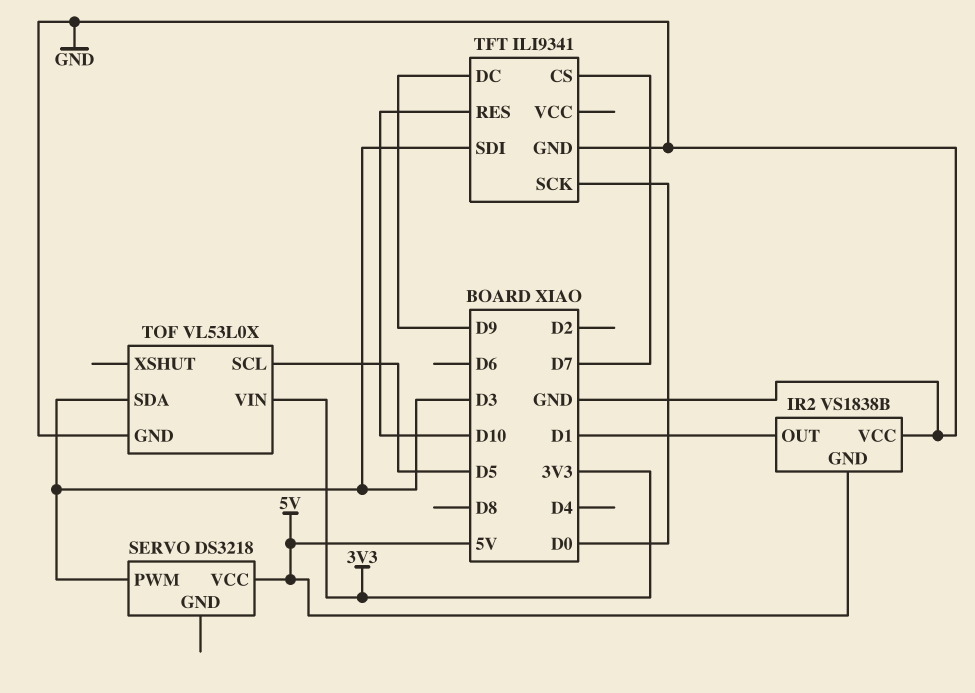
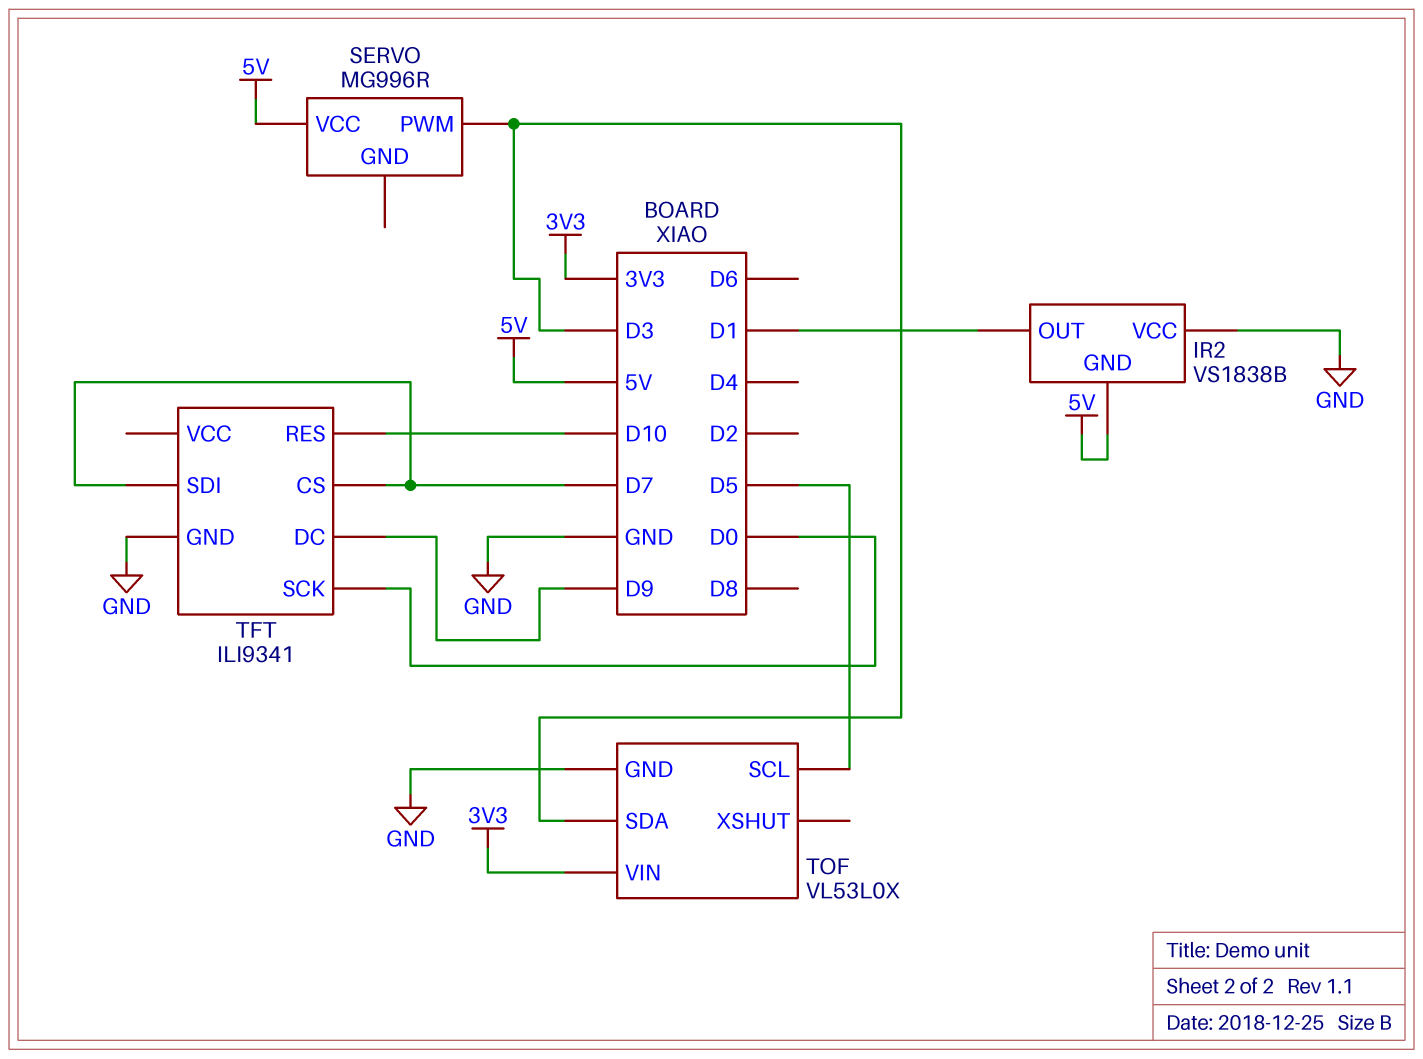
SERVO: DS3218 -> MG996R
TFT pin SDI: D3 -> D7

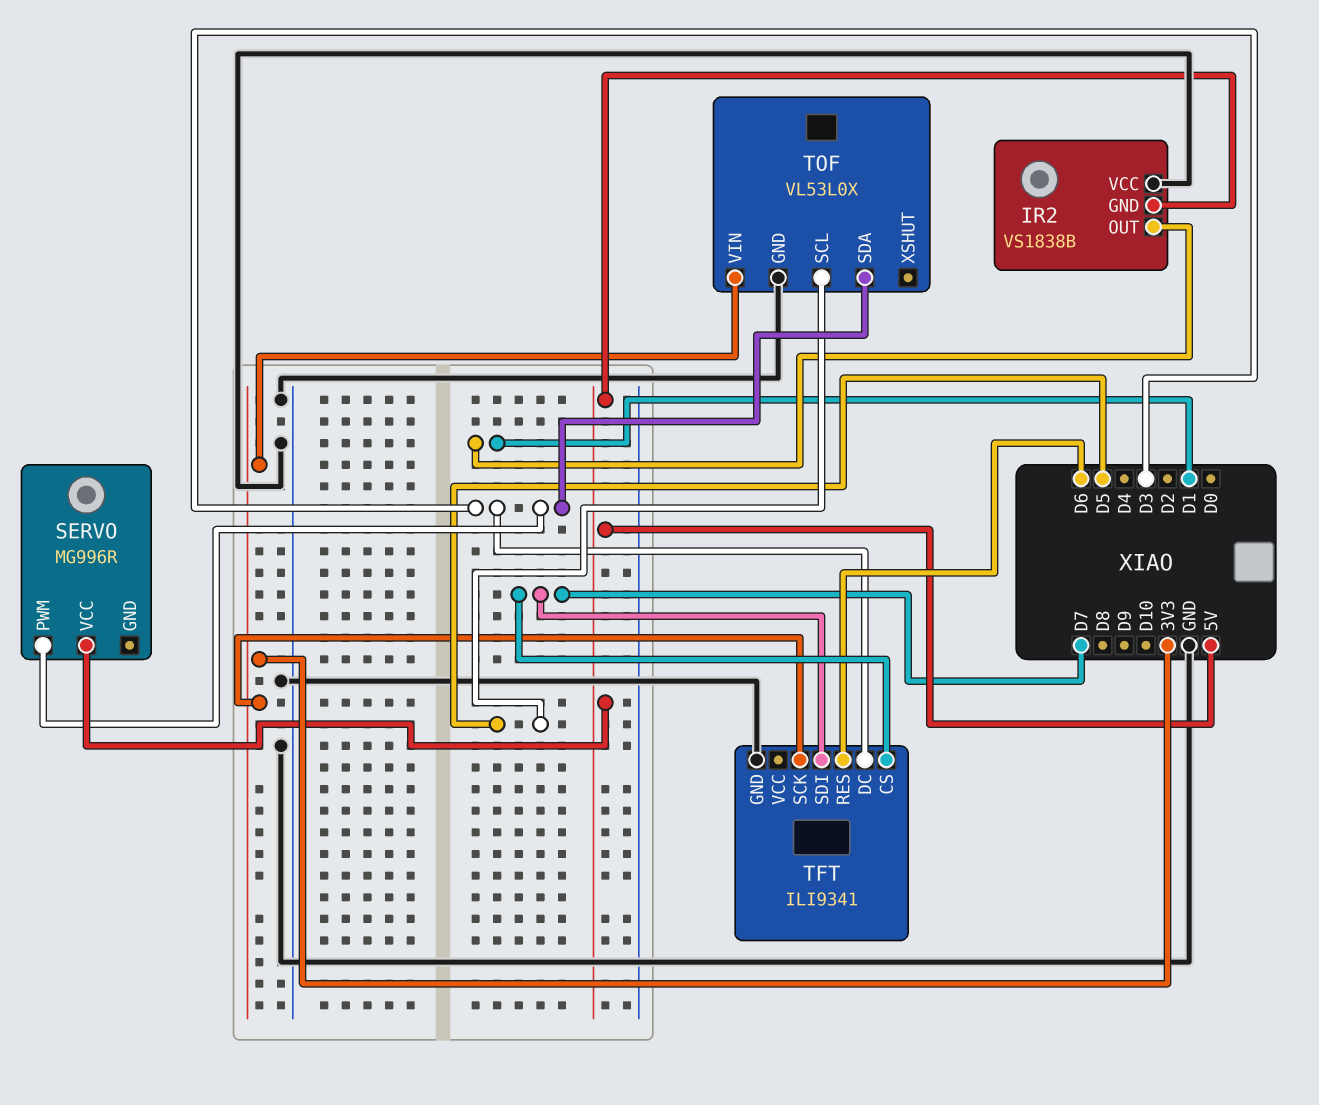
TFT pin DC: D9 -> D3
TFT pin RES: D10 -> D6
TFT pin SCK: D0 -> 3V3

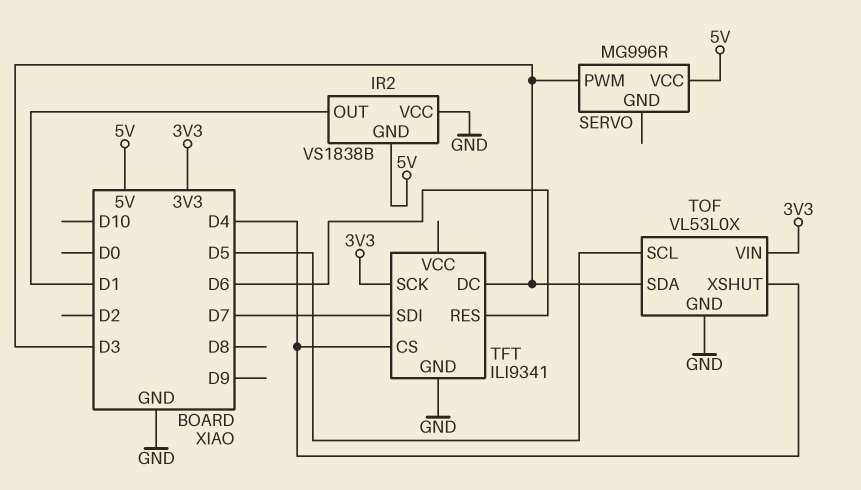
TFT pin CS: D7 -> D4
TOF pin XSHUT: none -> D4

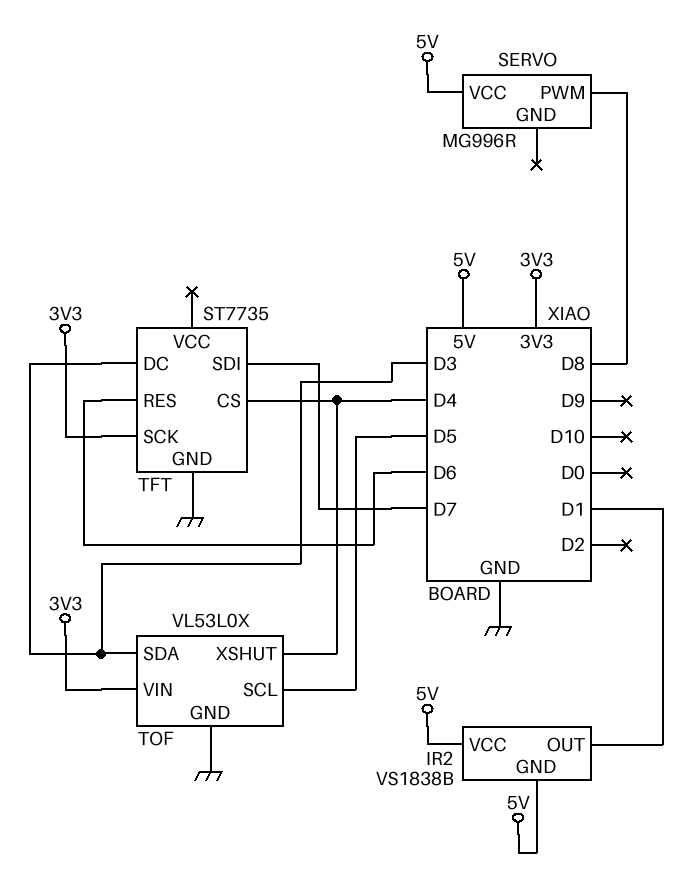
IR2 pin VCC: GND -> 5V
SERVO pin PWM: D3 -> D8
TFT: ILI9341 -> ST7735

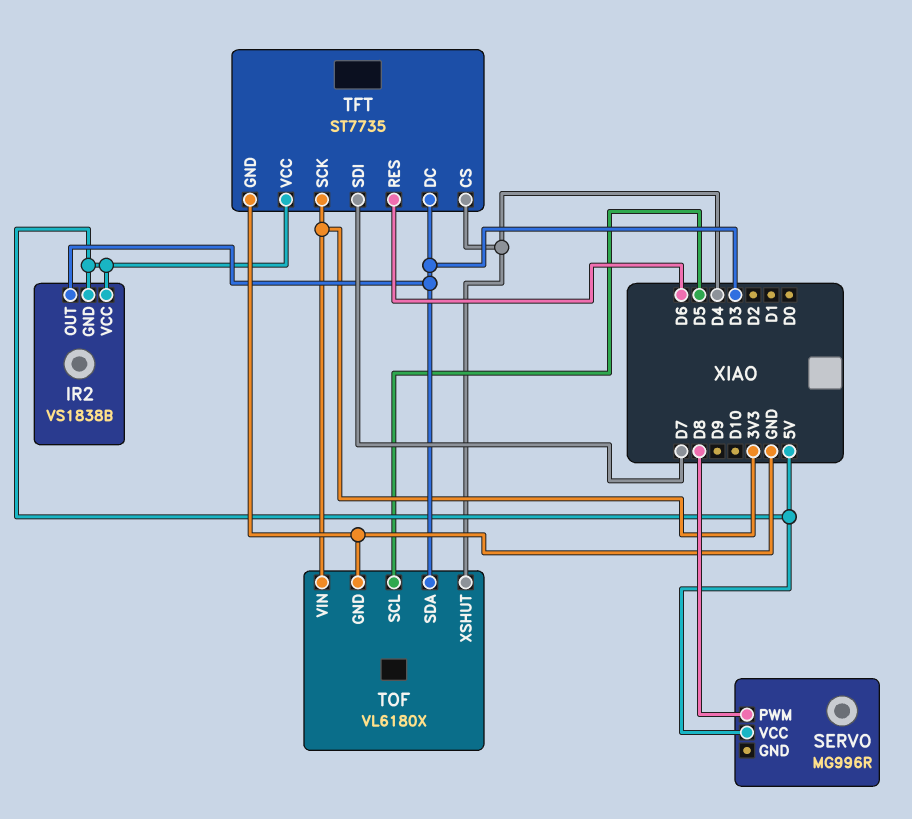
IR2 pin OUT: D1 -> D3
TFT pin VCC: none -> 5V
TOF: VL53L0X -> VL6180X

